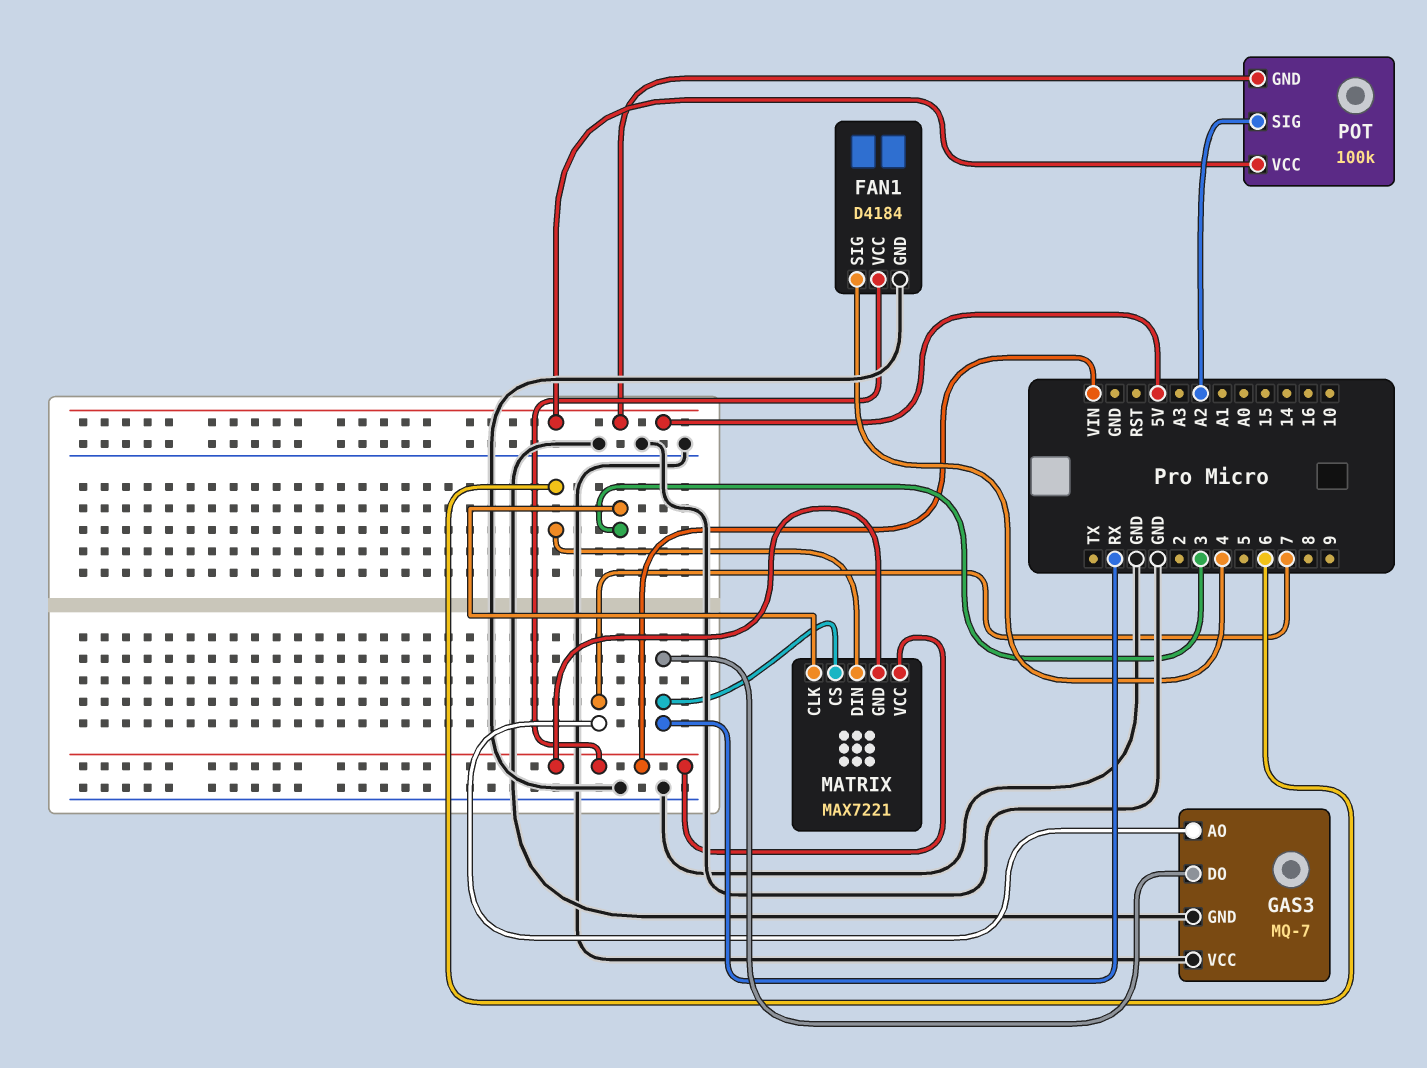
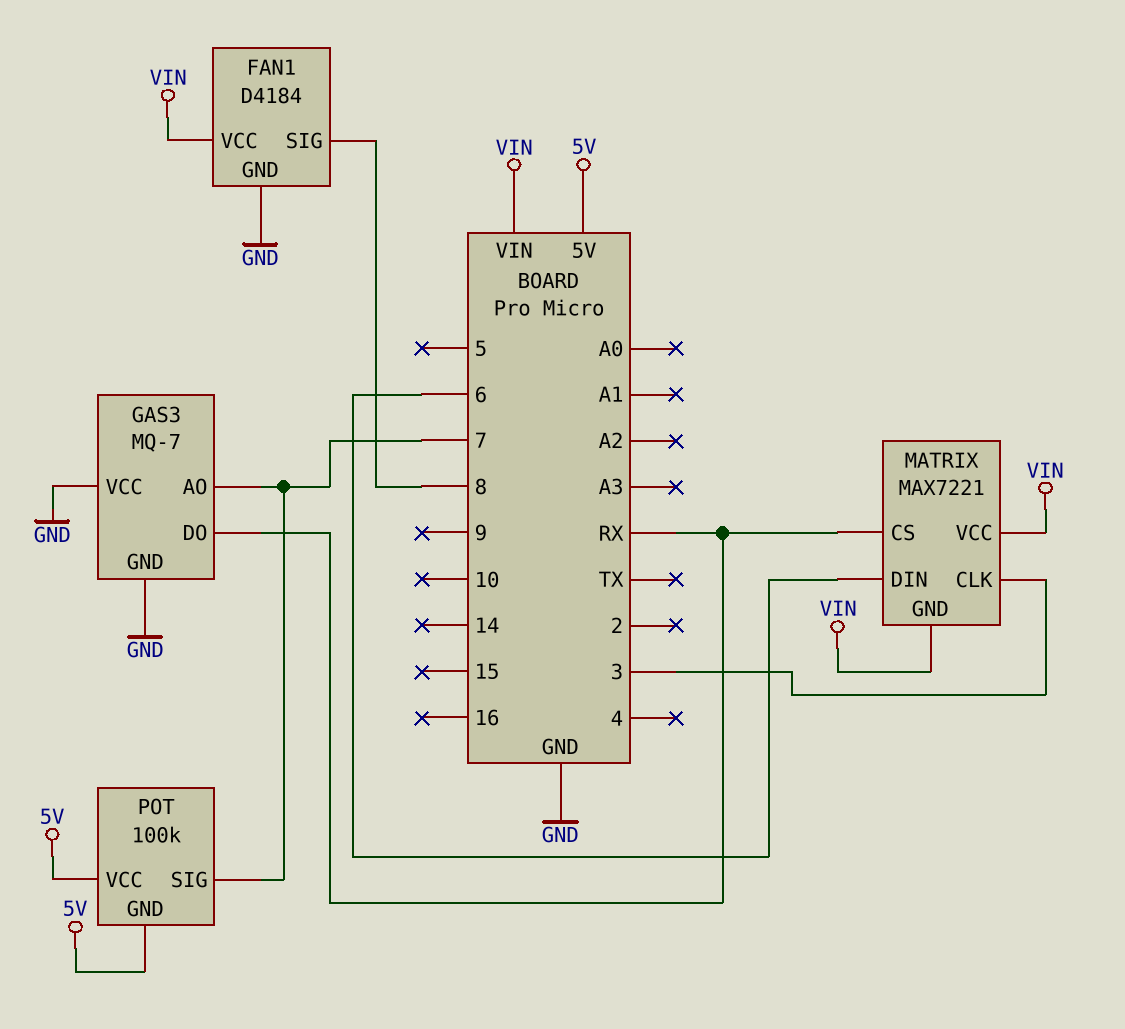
FAN1 pin SIG: 4 -> 8
POT pin SIG: A2 -> 7

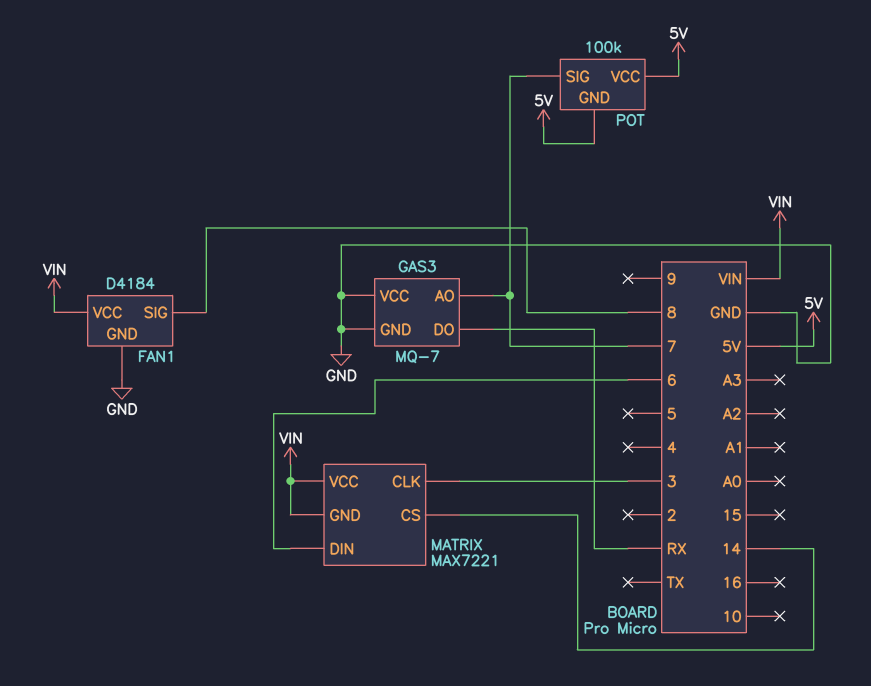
MATRIX pin CS: RX -> 14

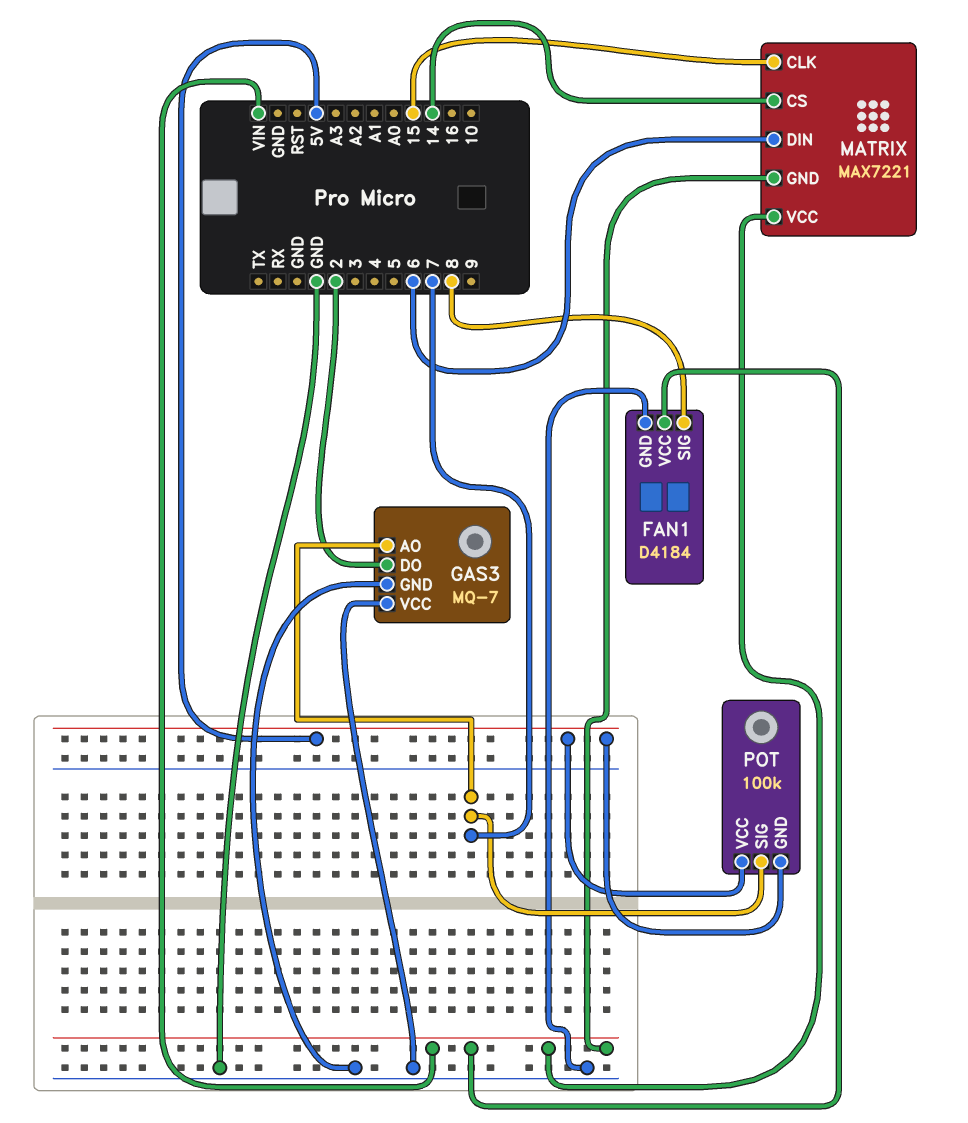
GAS3 pin DO: RX -> 2
MATRIX pin CLK: 3 -> 15

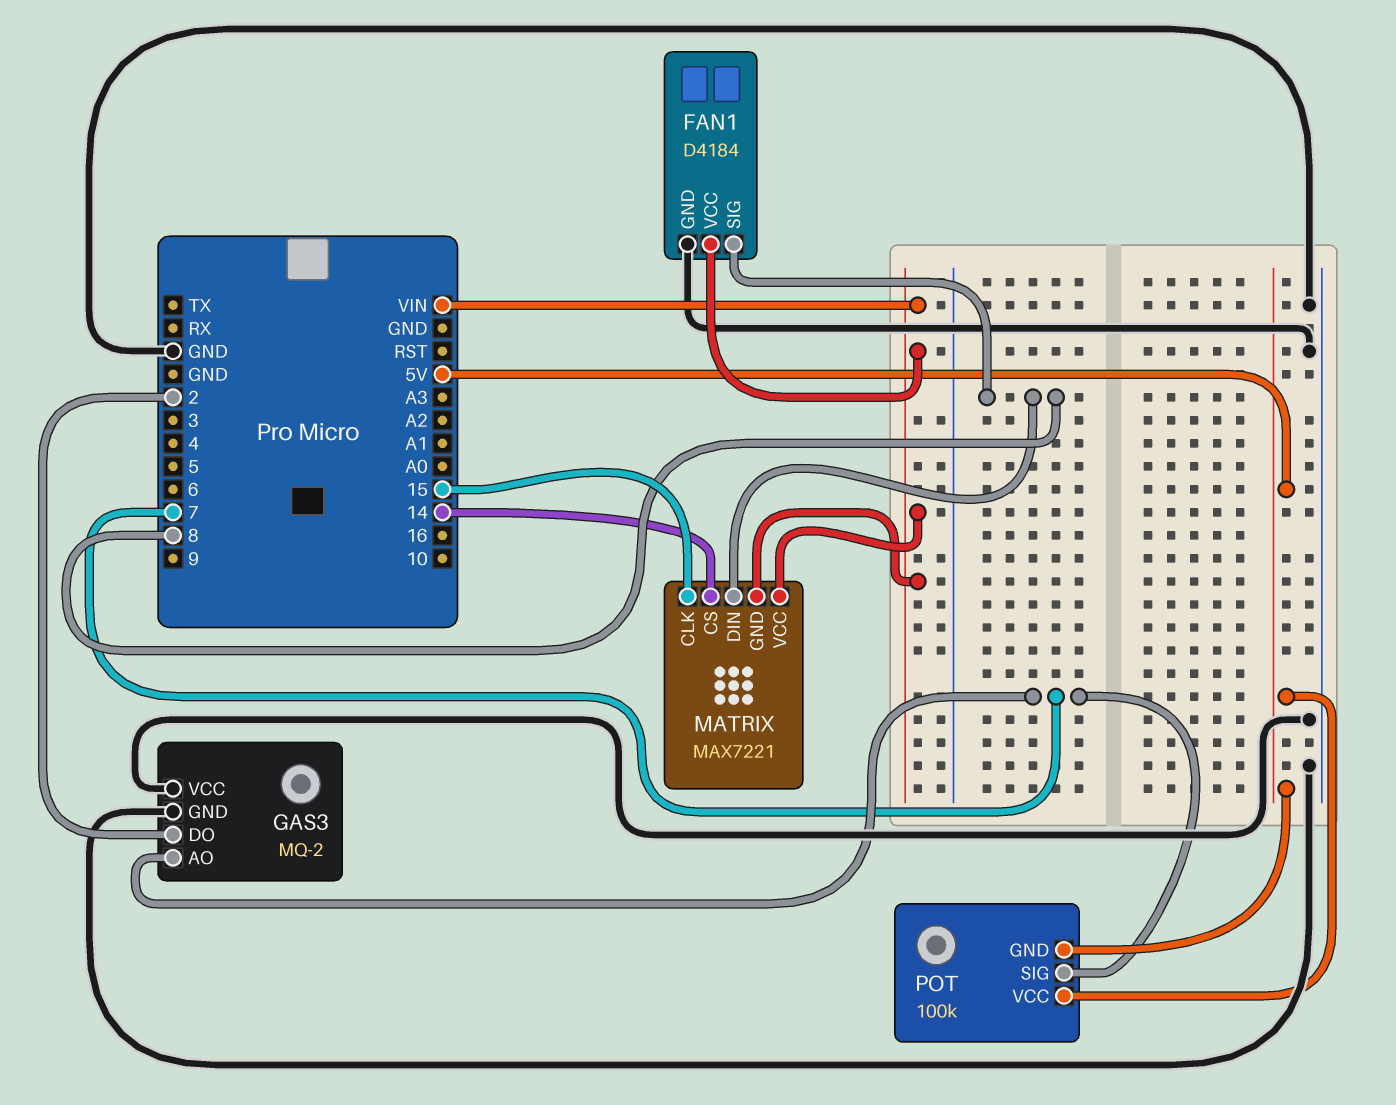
GAS3: MQ-7 -> MQ-2
MATRIX pin DIN: 6 -> 8

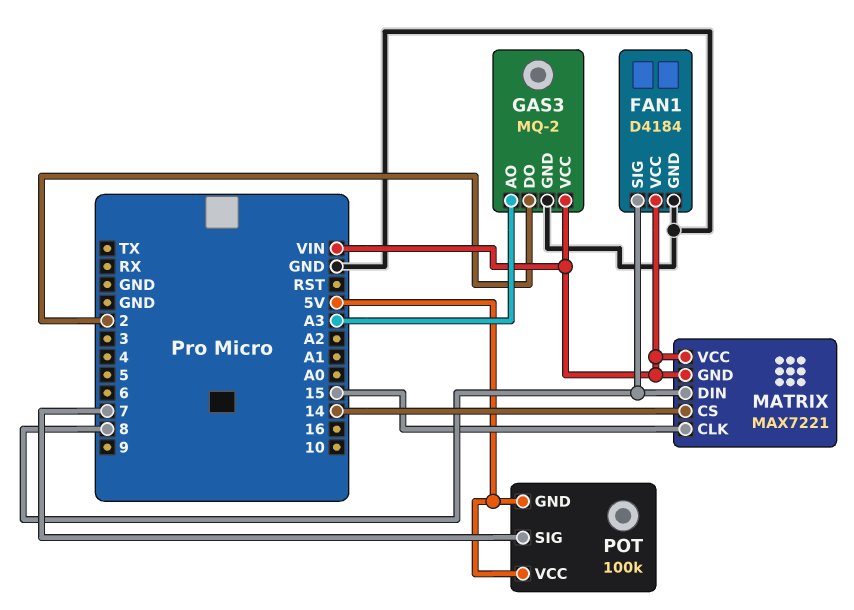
GAS3 pin AO: 7 -> A3
GAS3 pin VCC: GND -> VIN

